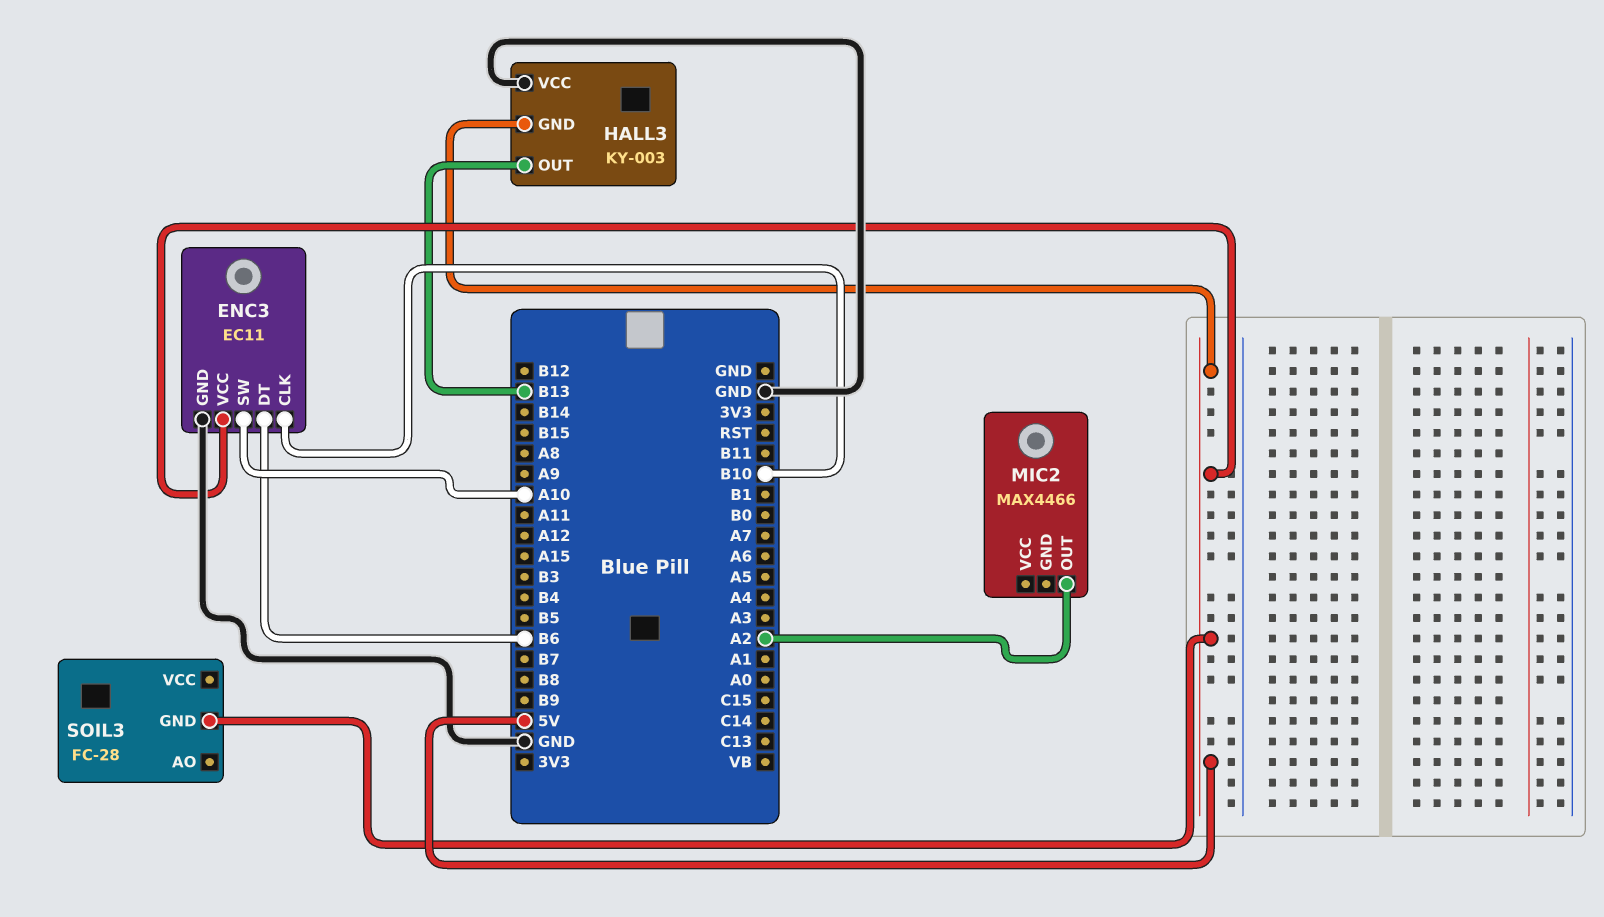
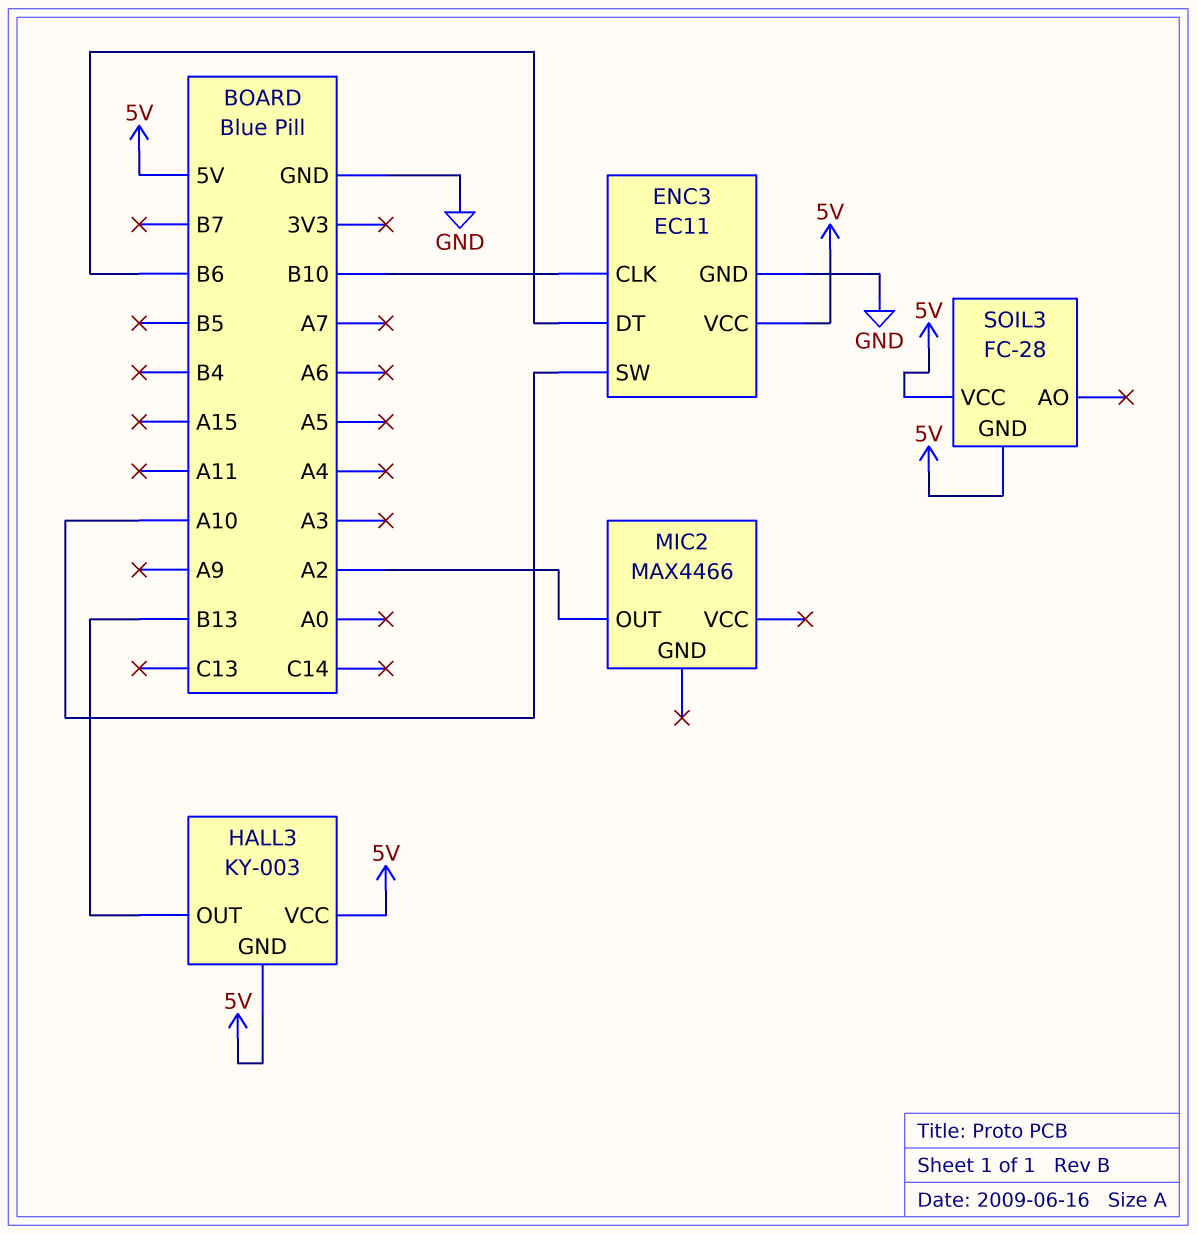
HALL3 pin VCC: GND -> 5V
SOIL3 pin VCC: none -> 5V

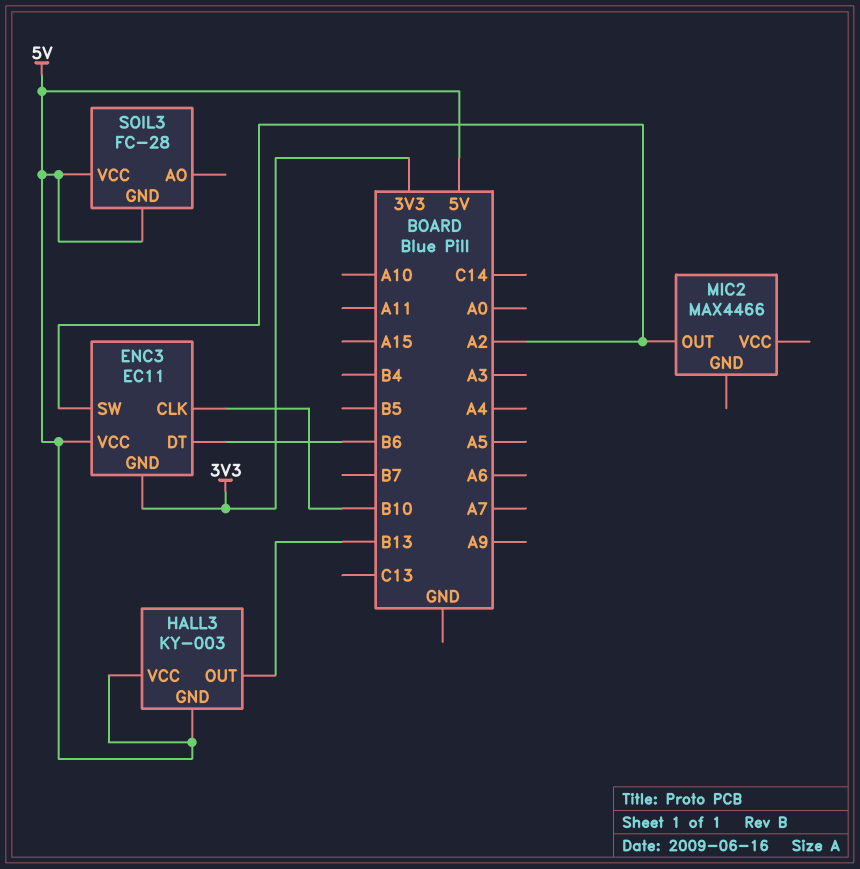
ENC3 pin GND: GND -> 3V3
ENC3 pin SW: A10 -> A2

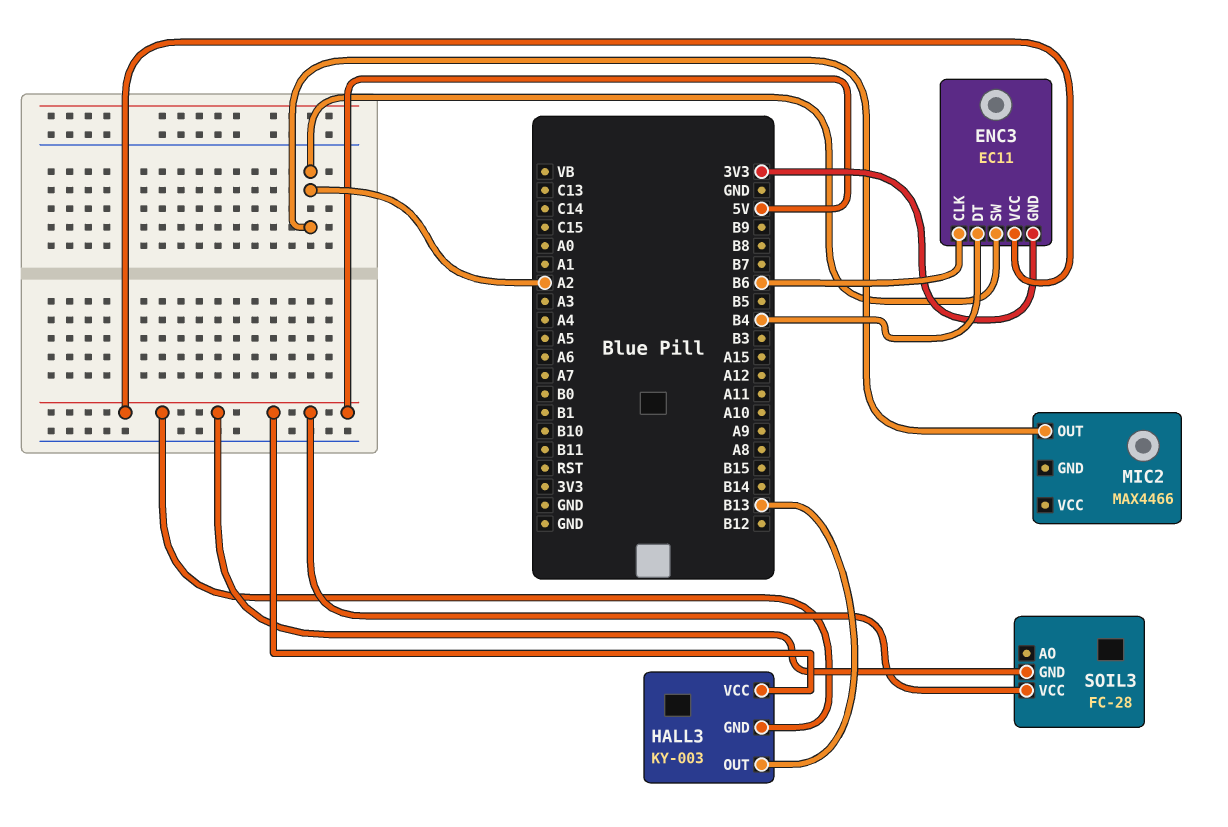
ENC3 pin CLK: B10 -> B6
ENC3 pin DT: B6 -> B4

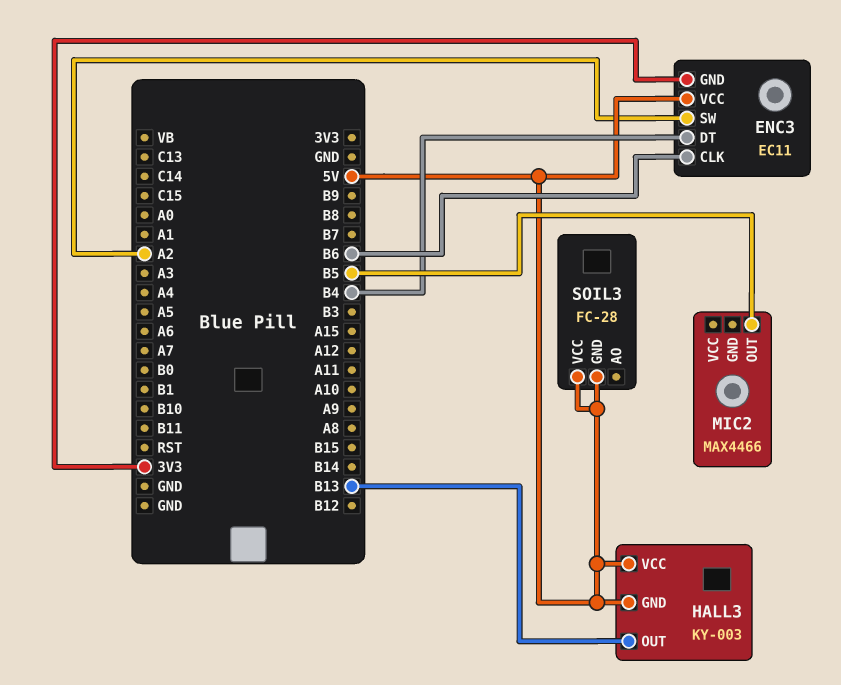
MIC2 pin OUT: A2 -> B5

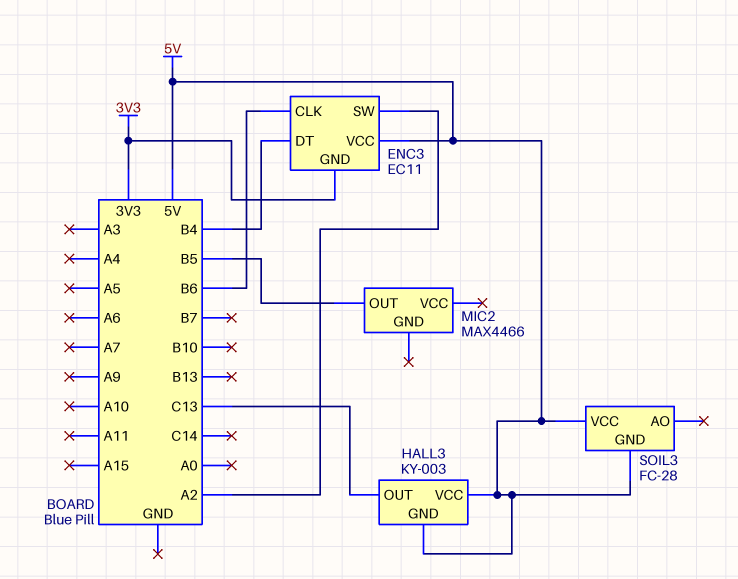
HALL3 pin OUT: B13 -> C13

